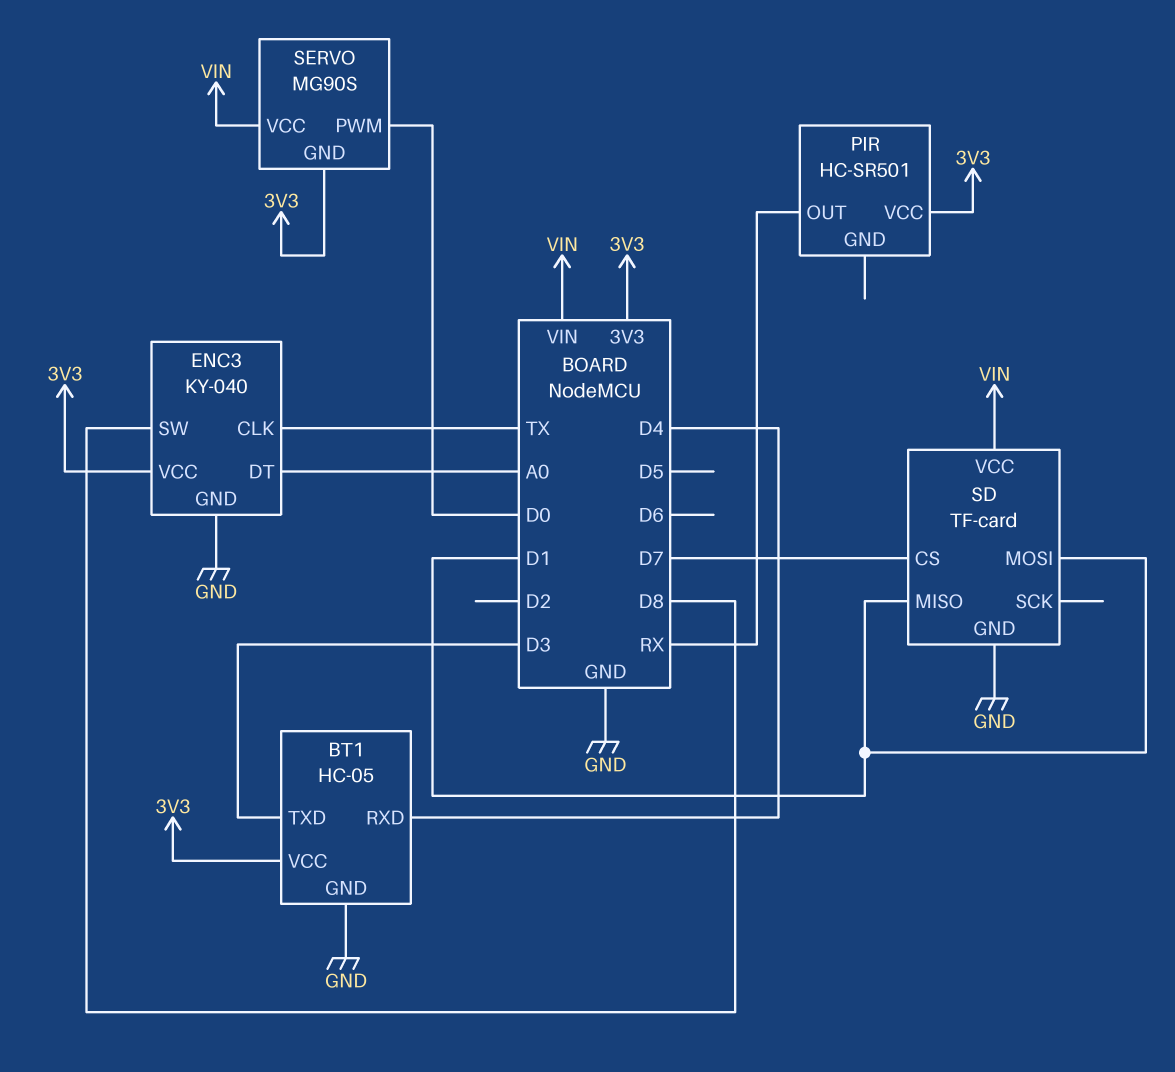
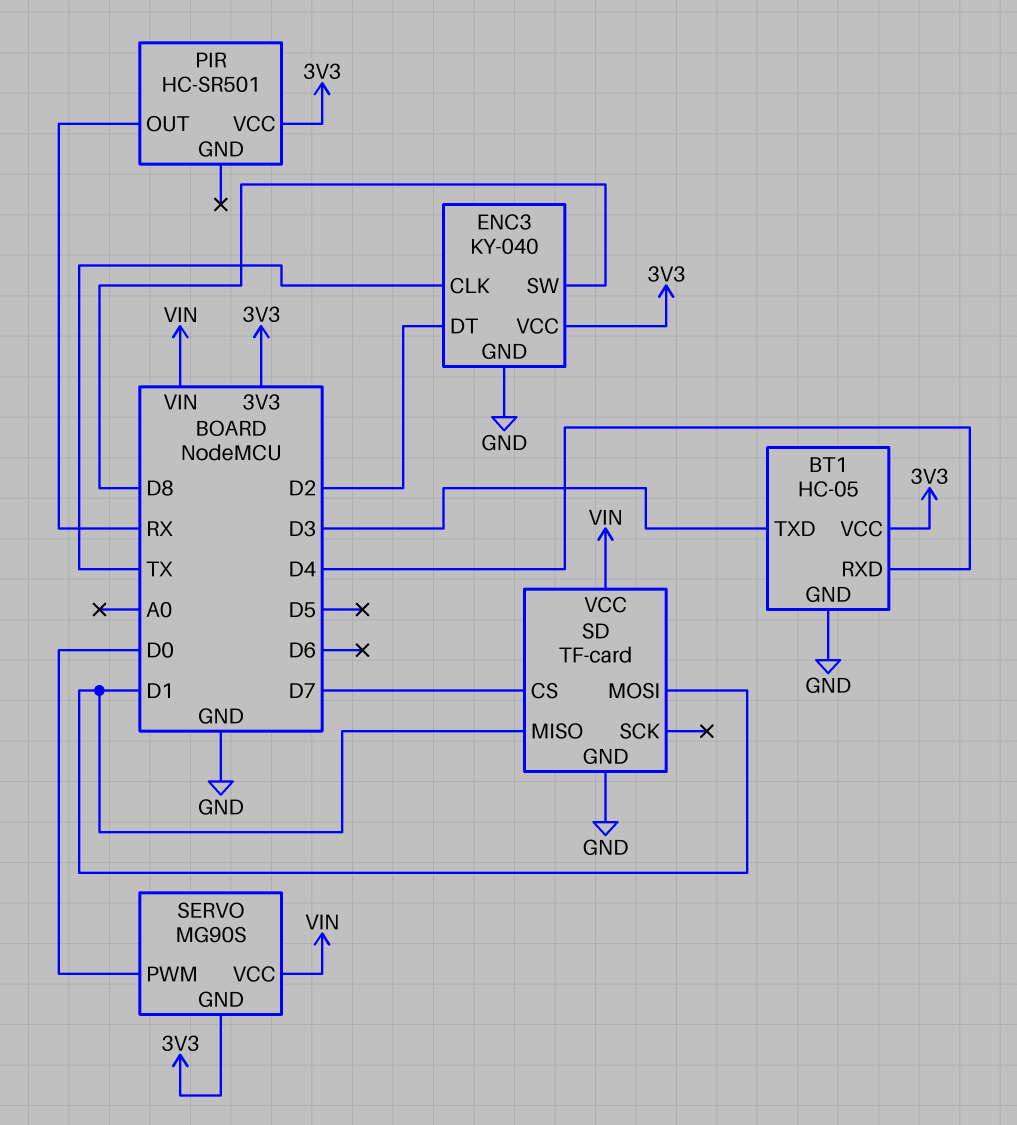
ENC3 pin DT: A0 -> D2

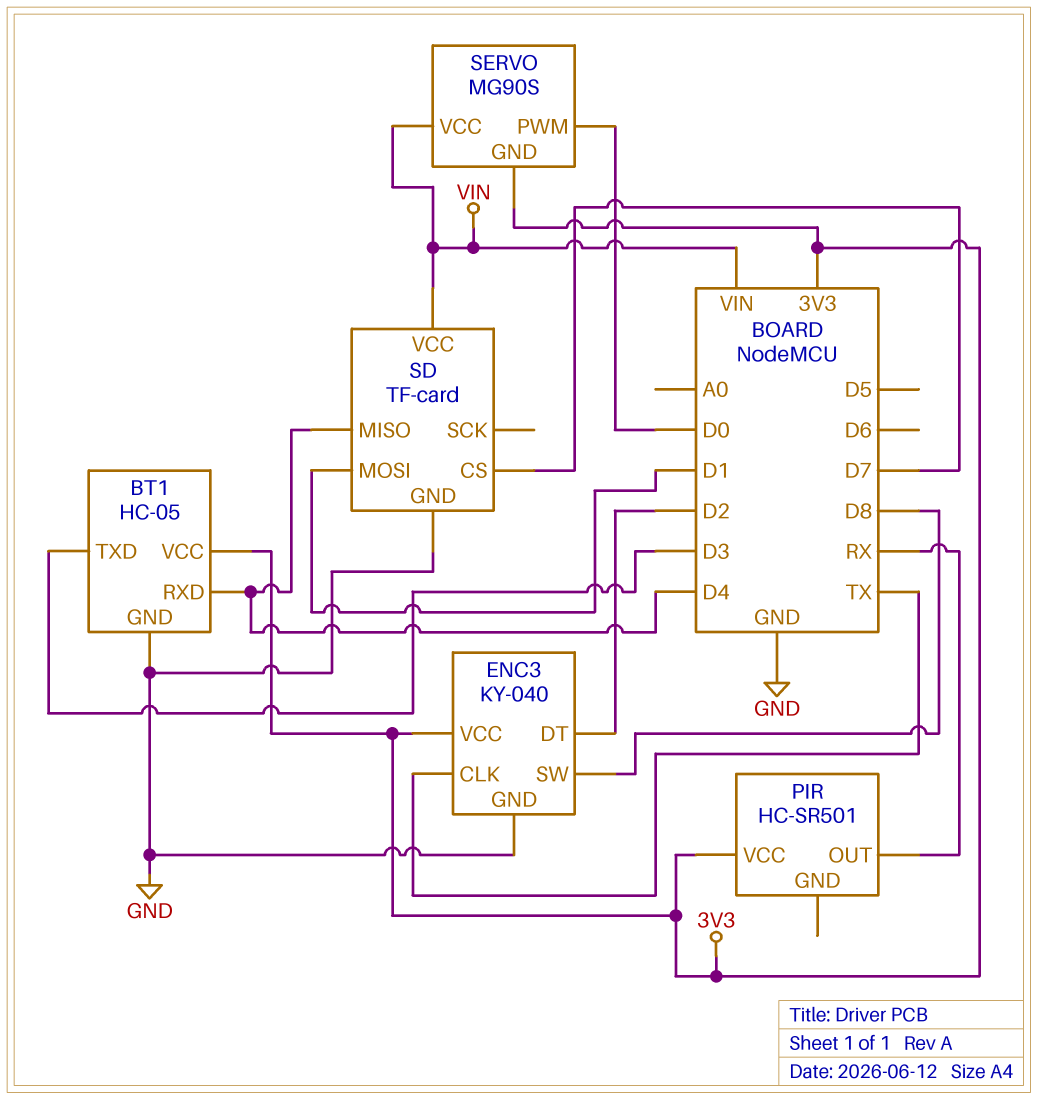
SD pin MISO: D1 -> D4

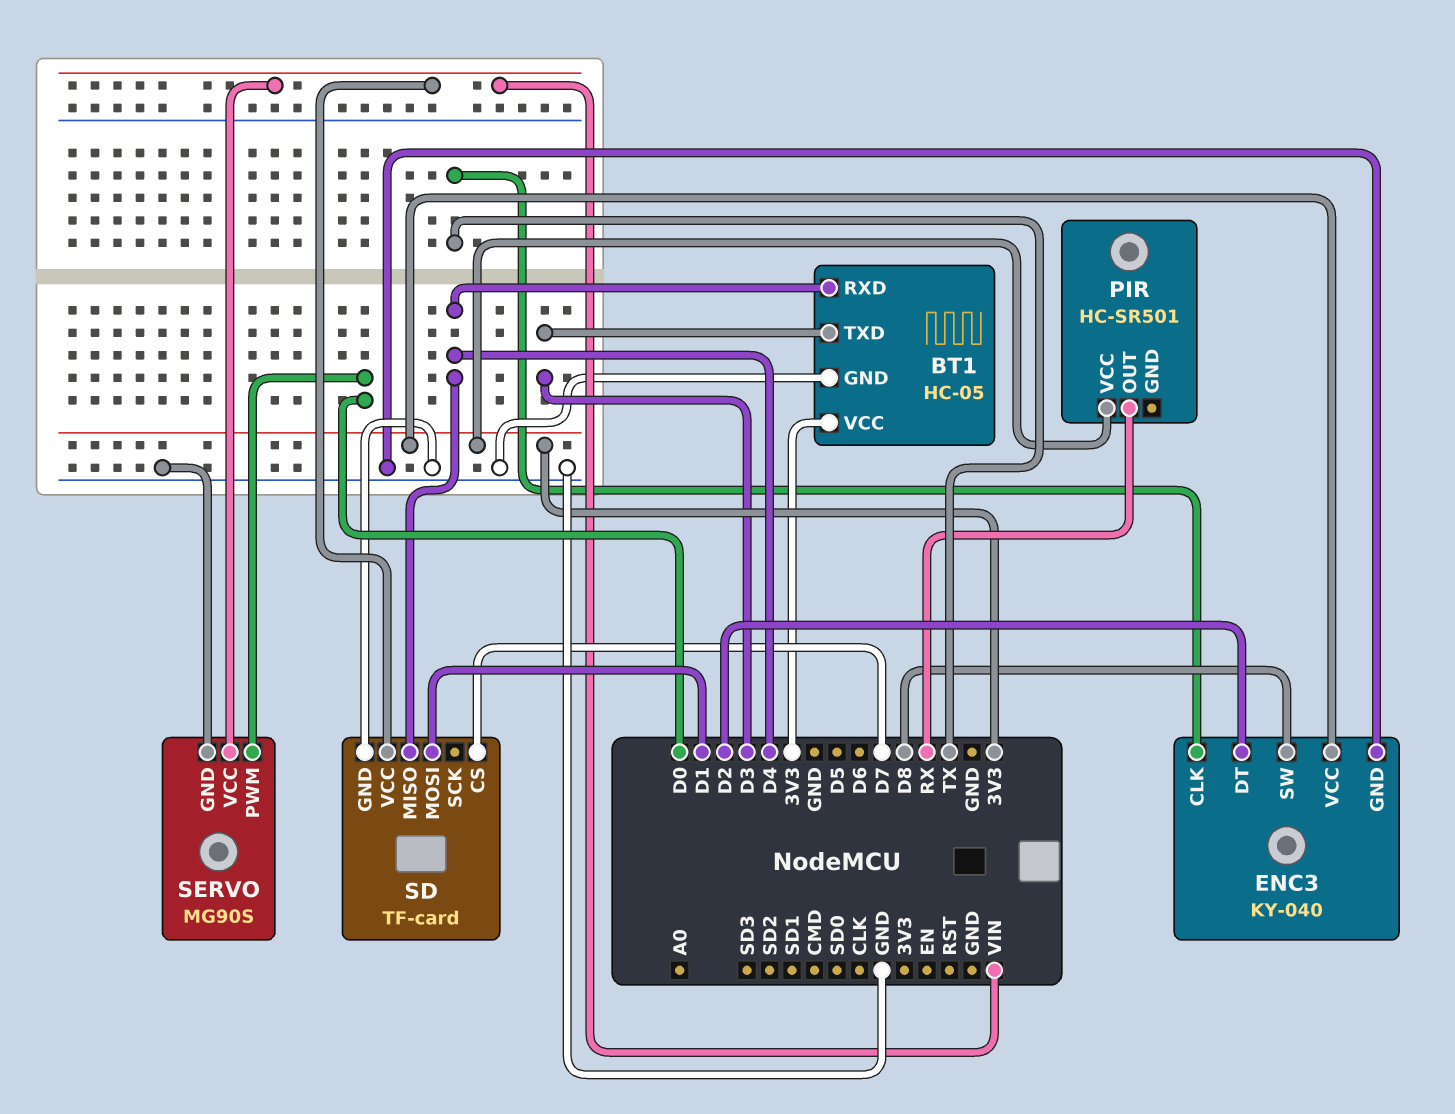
SERVO pin GND: 3V3 -> GND

